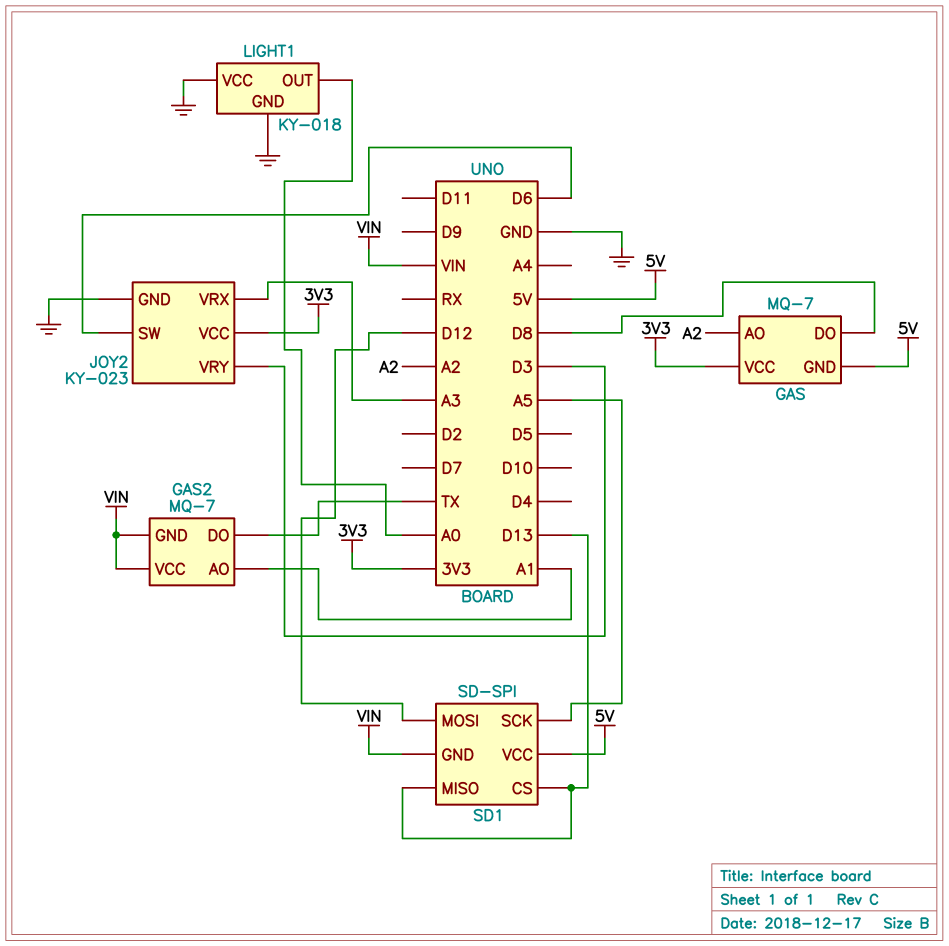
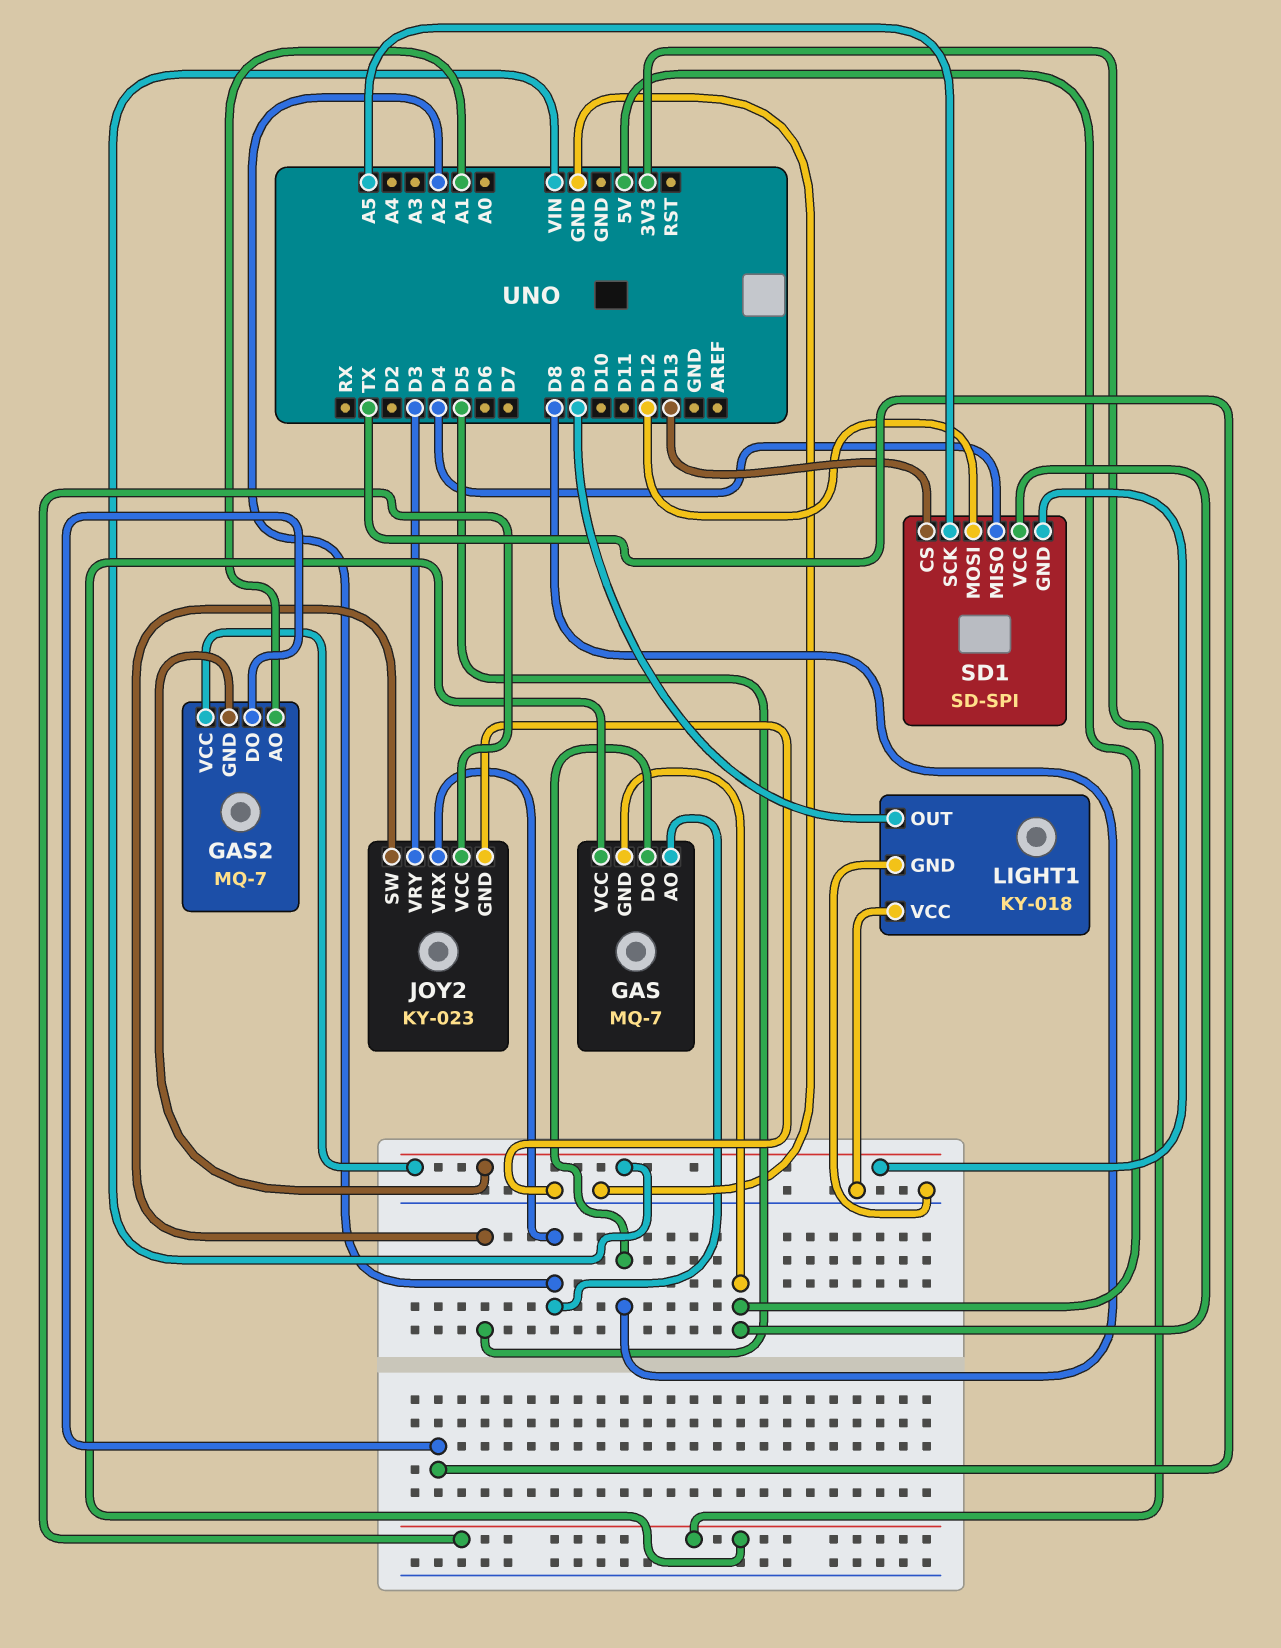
JOY2 pin SW: D6 -> D5
JOY2 pin VRX: A3 -> A2
LIGHT1 pin OUT: A0 -> D9
SD1 pin MISO: D13 -> D4

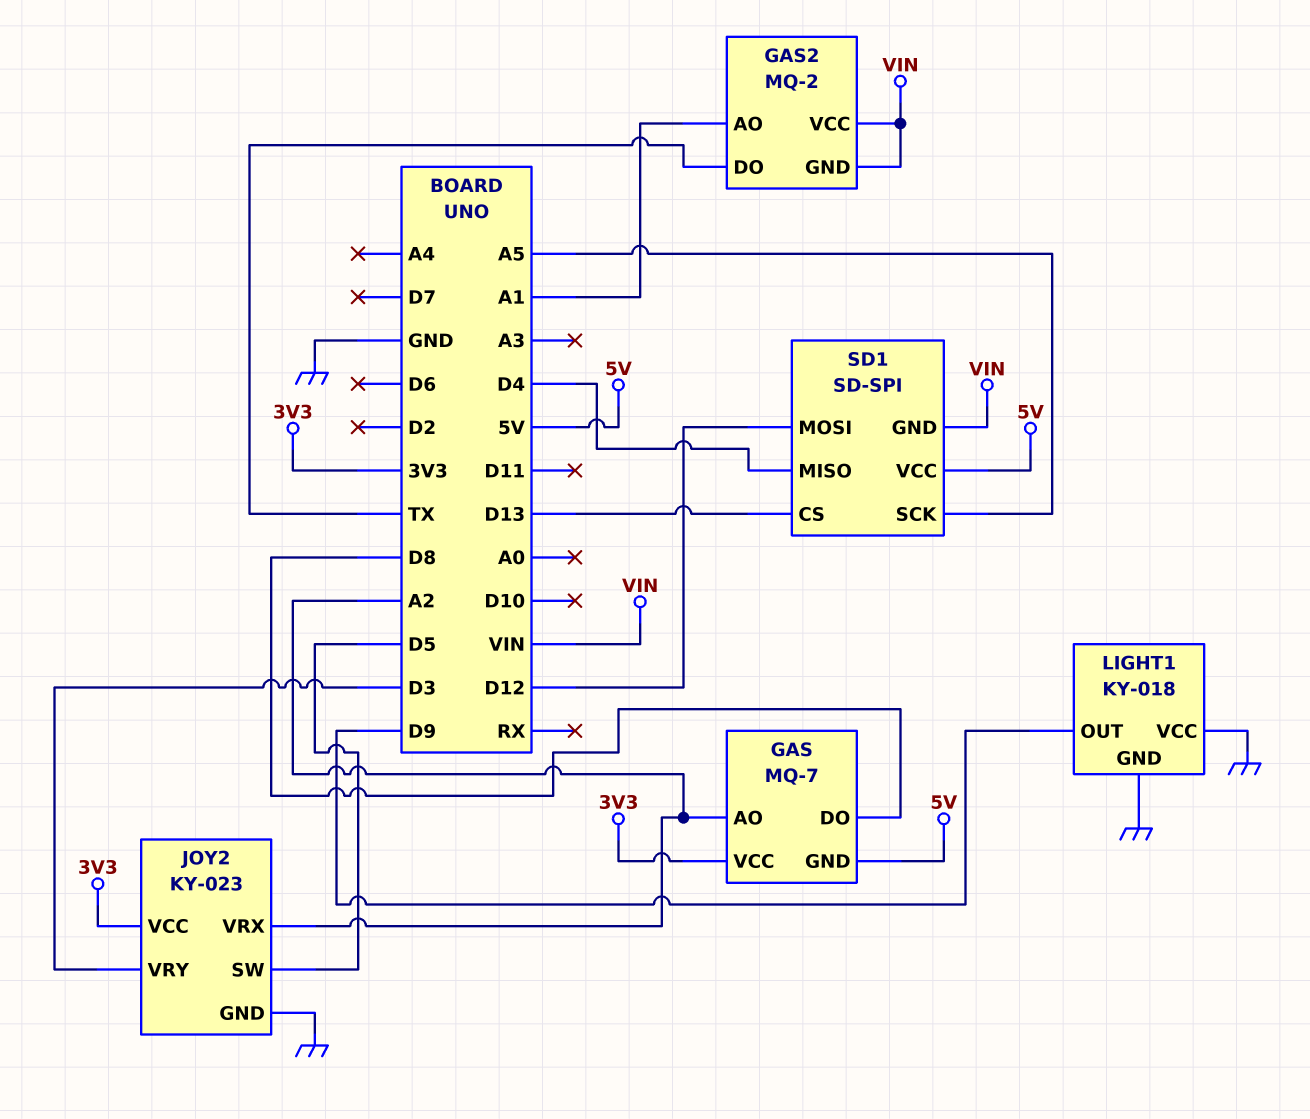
GAS2: MQ-7 -> MQ-2

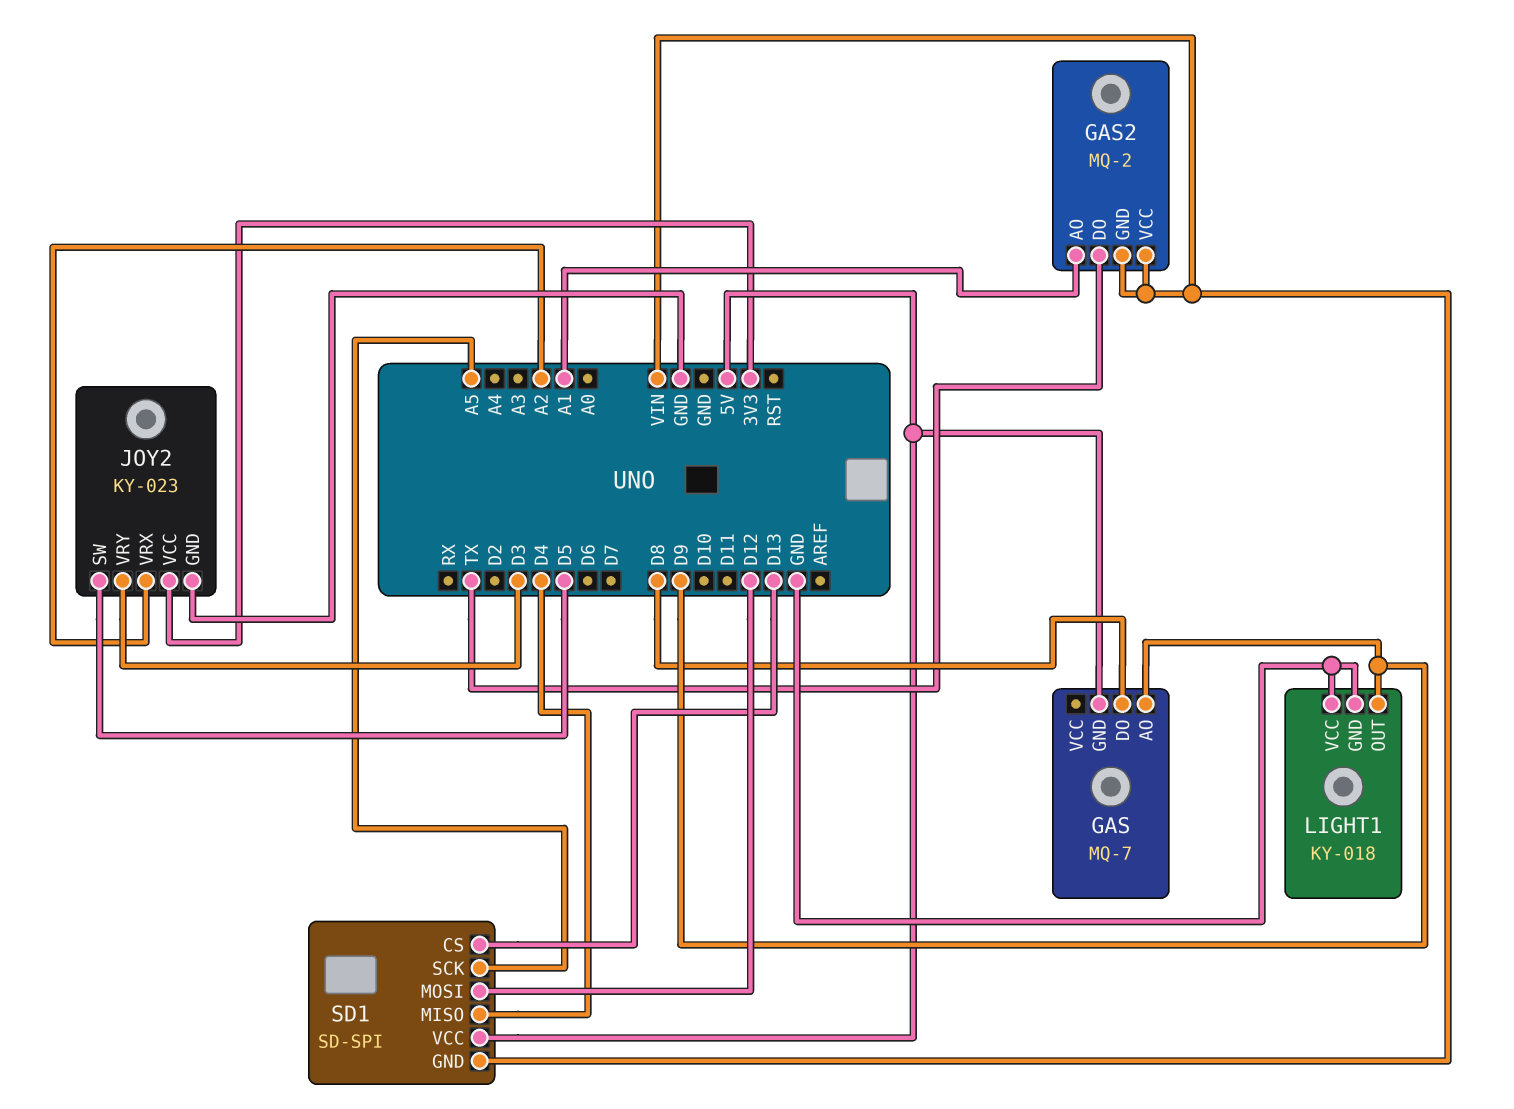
GAS pin AO: A2 -> D9
GAS pin VCC: 3V3 -> none

